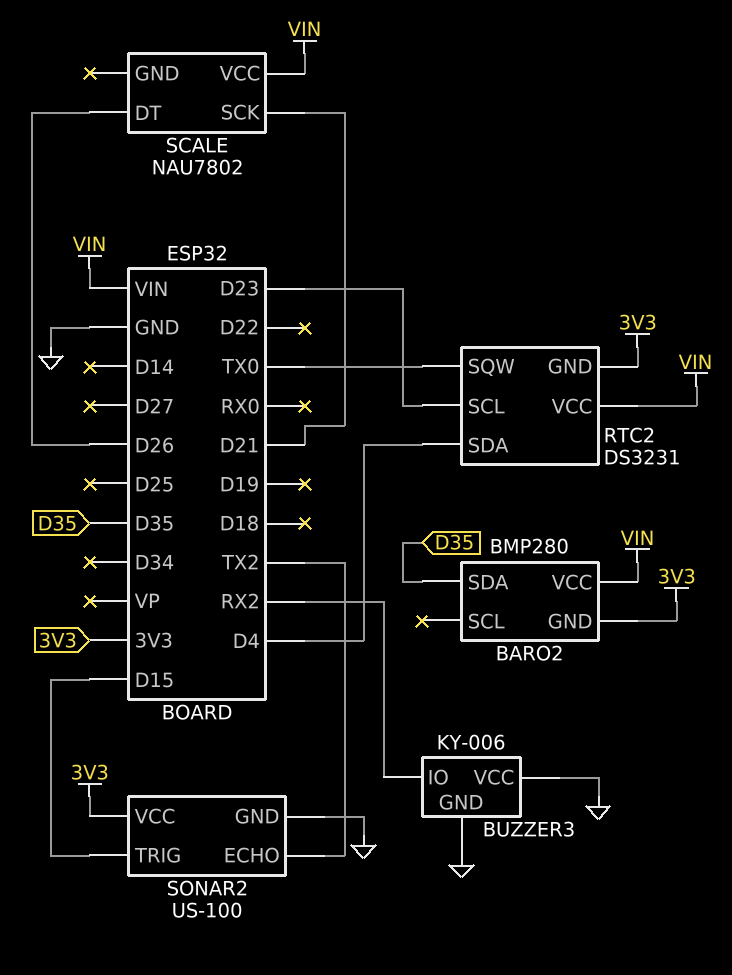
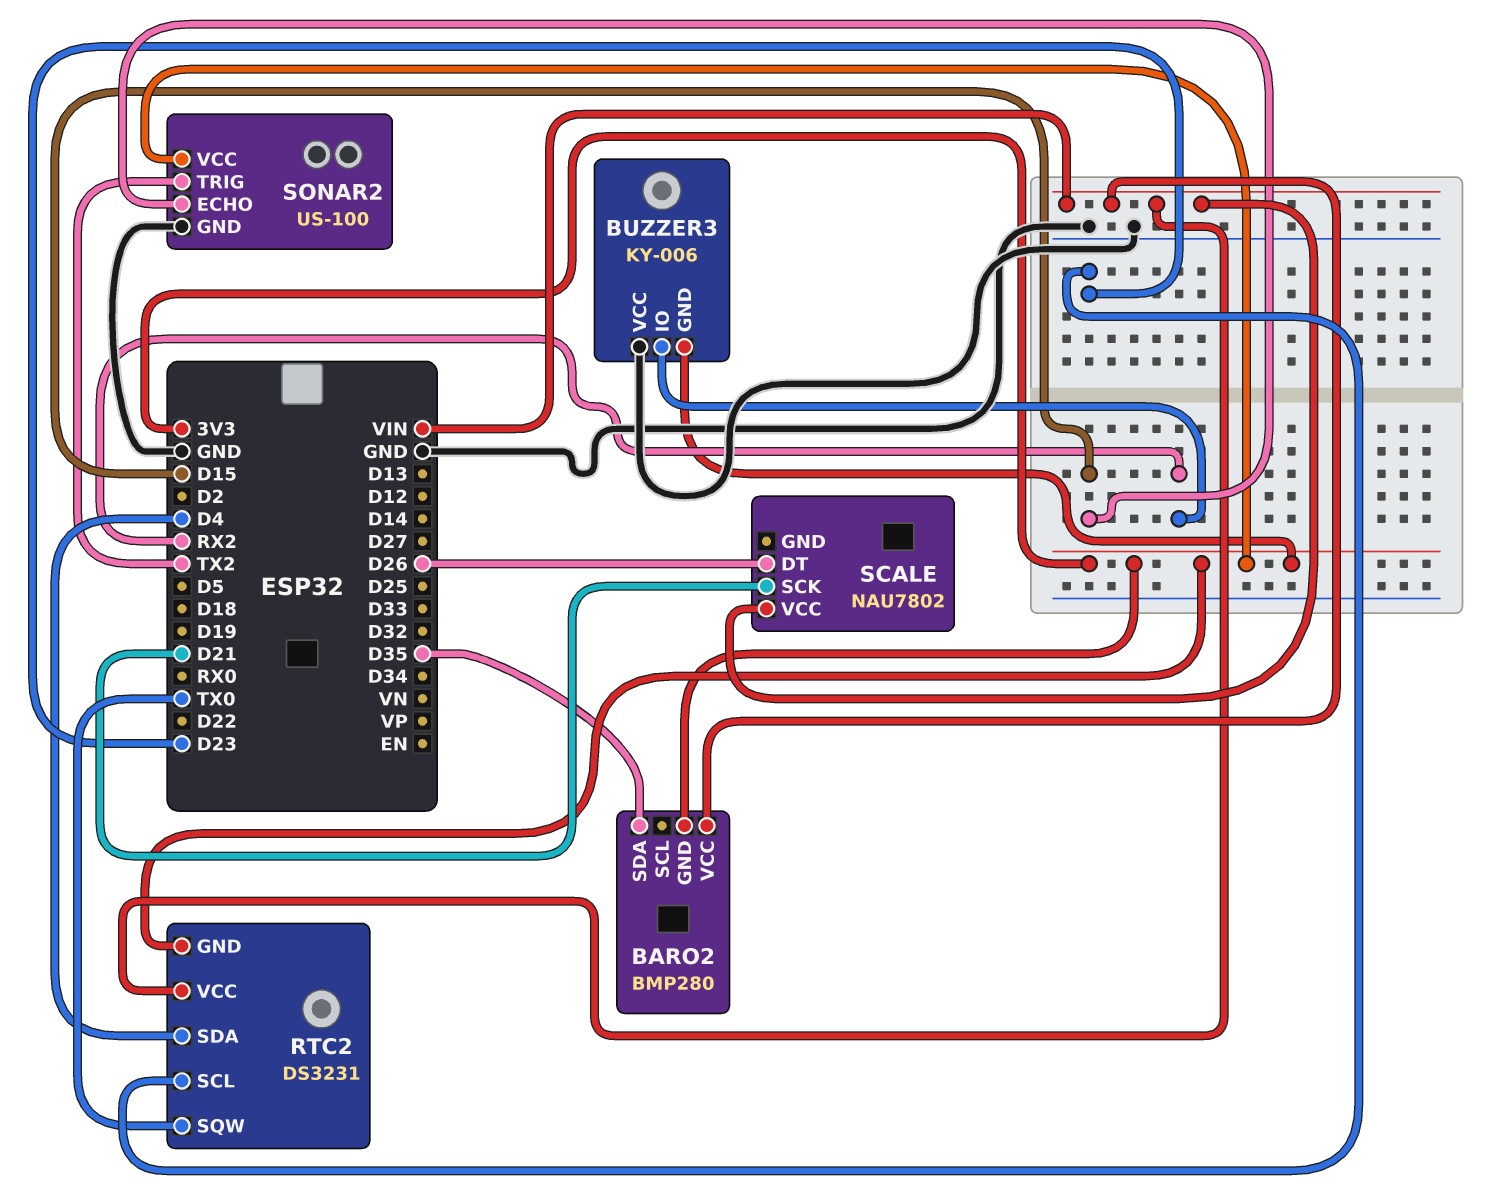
BUZZER3 pin GND: GND -> 3V3
SONAR2 pin ECHO: TX2 -> D15
SONAR2 pin TRIG: D15 -> TX2

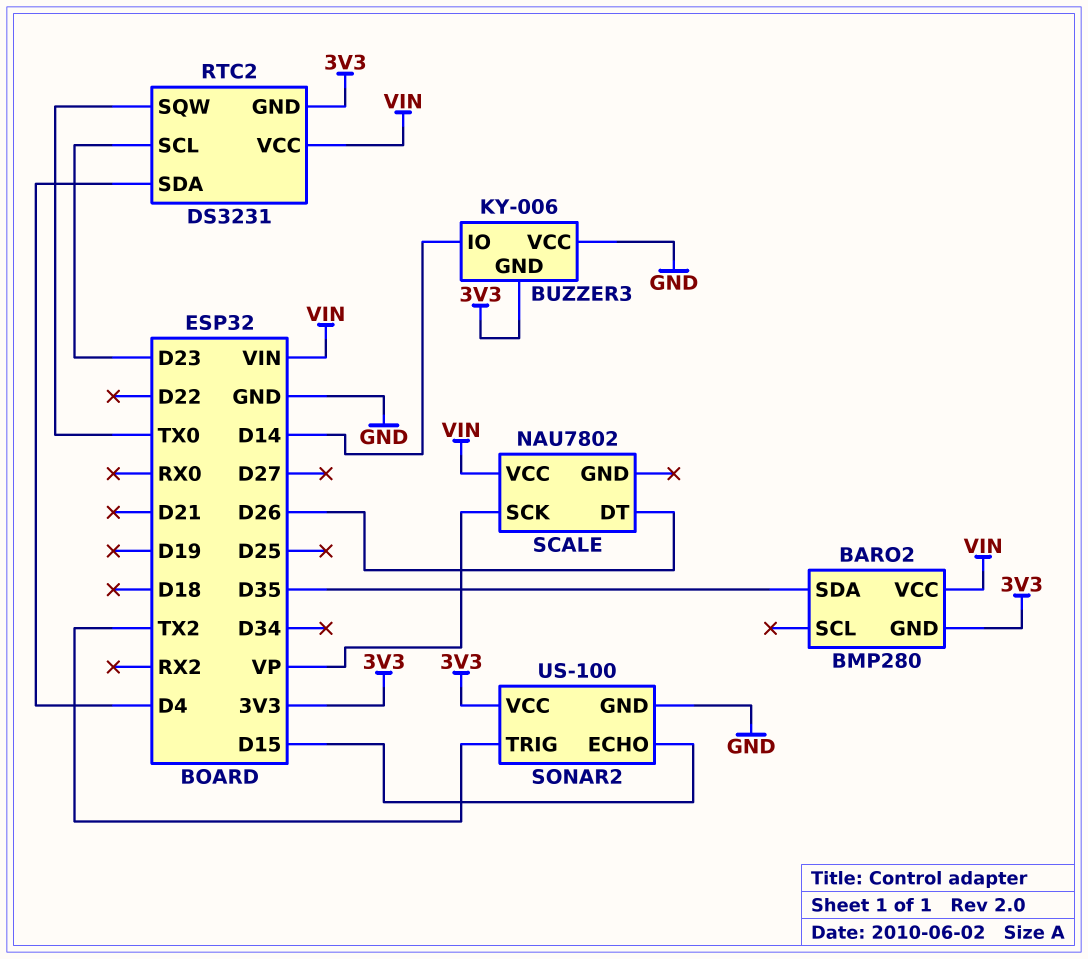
BUZZER3 pin IO: RX2 -> D14
SCALE pin SCK: D21 -> VP

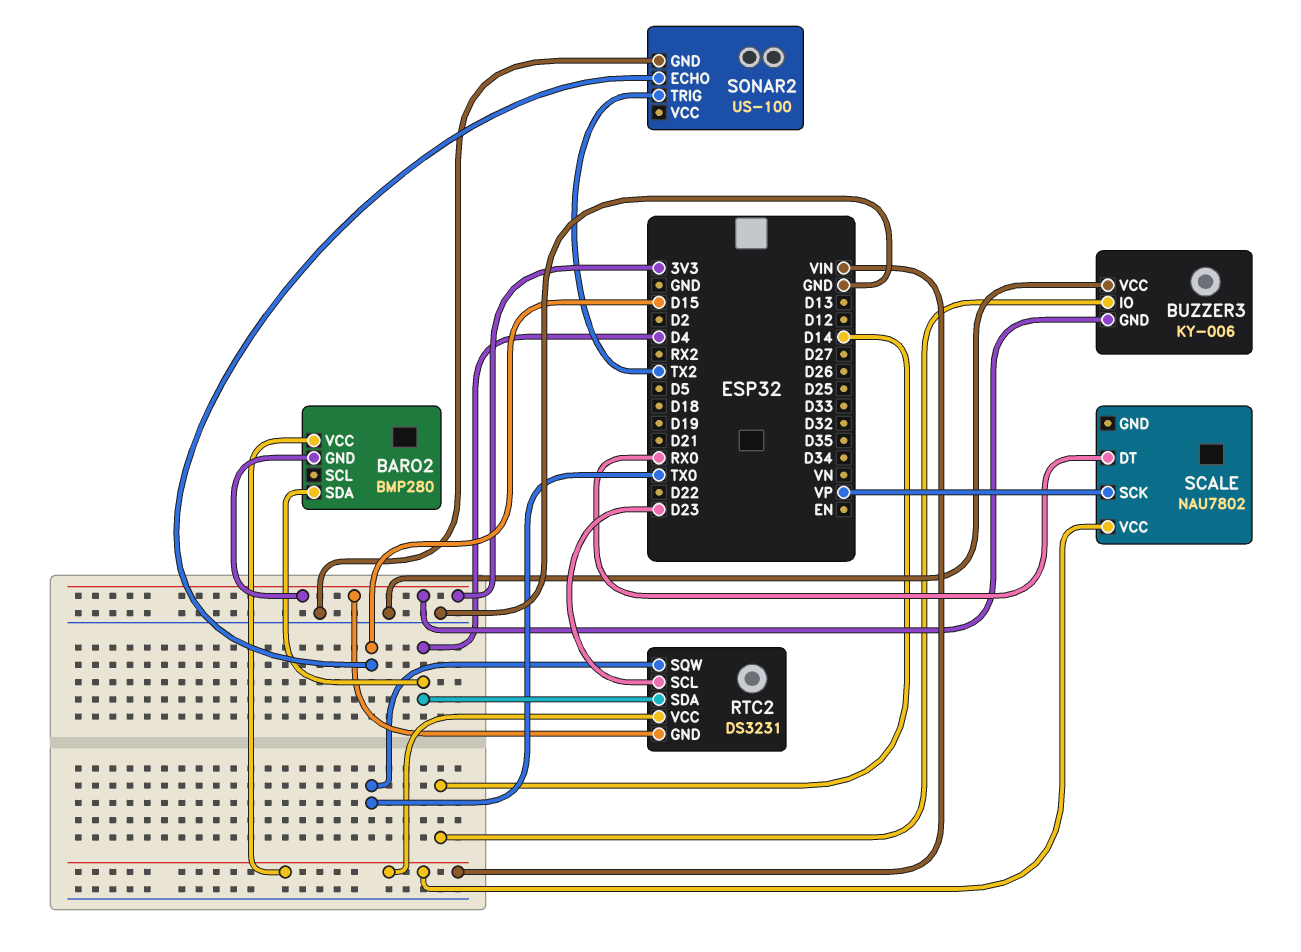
BARO2 pin SDA: D35 -> D4
SCALE pin DT: D26 -> RX0
SONAR2 pin VCC: 3V3 -> none

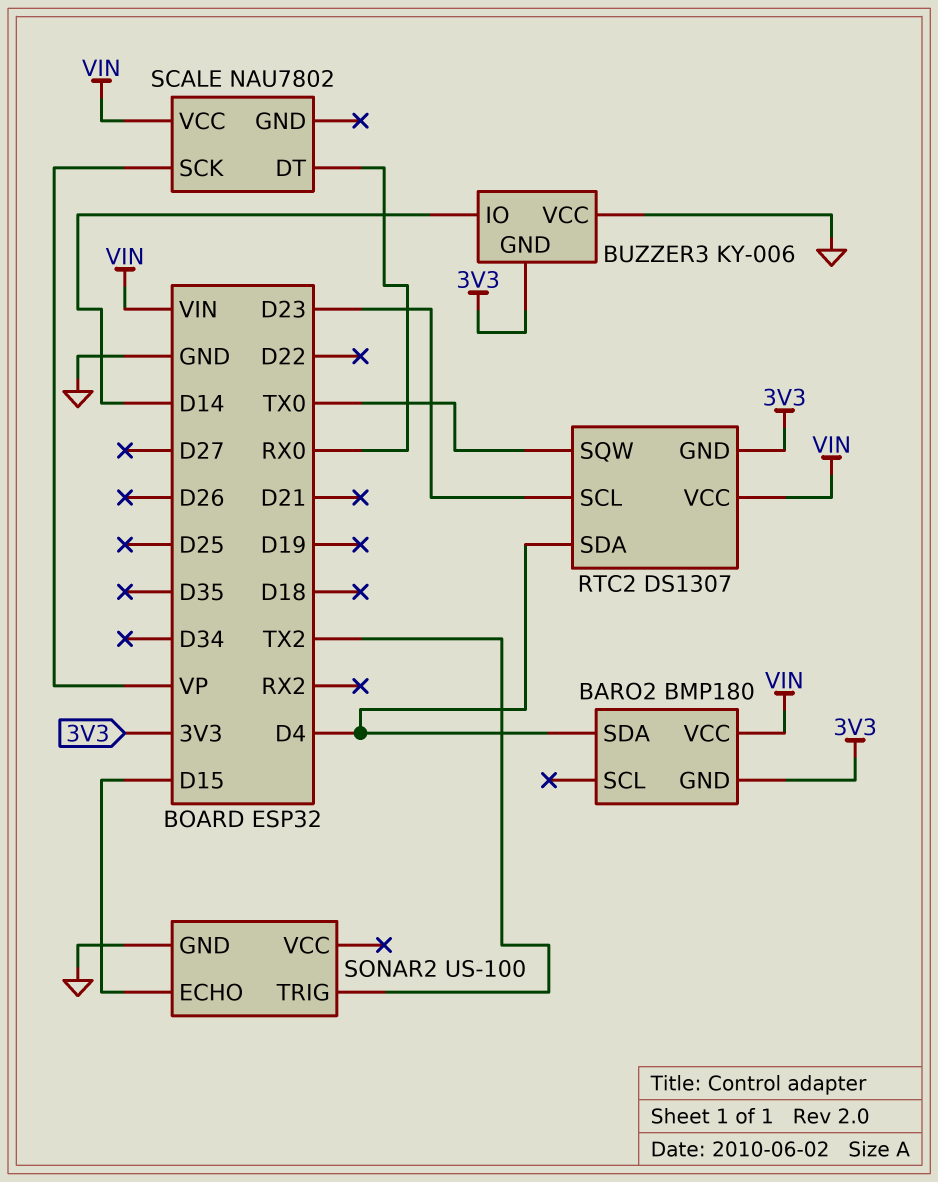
BARO2: BMP280 -> BMP180
RTC2: DS3231 -> DS1307

